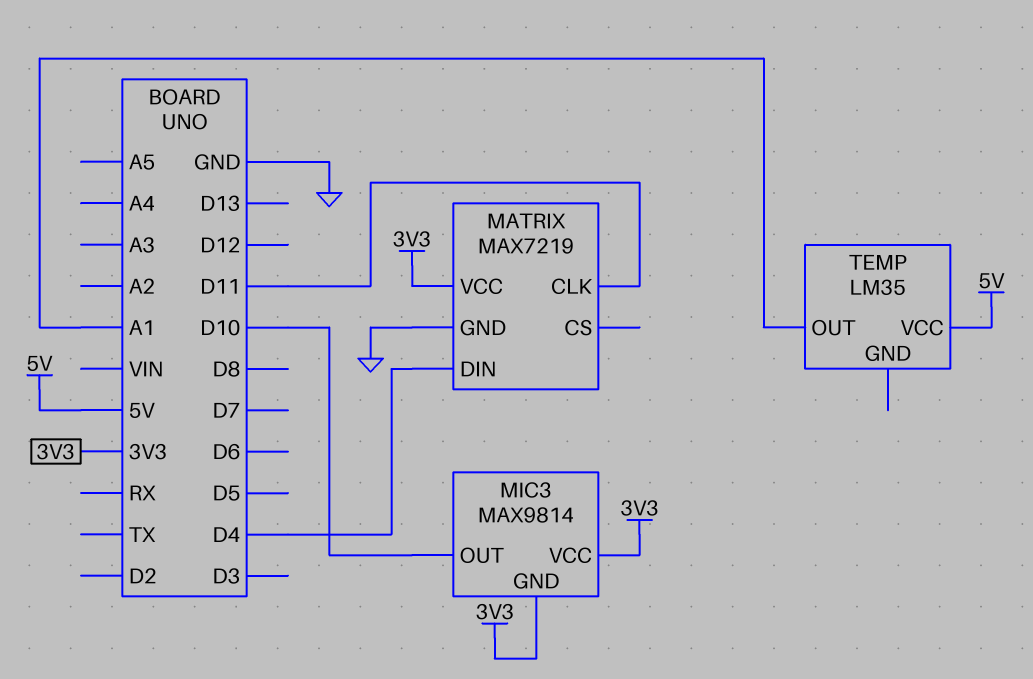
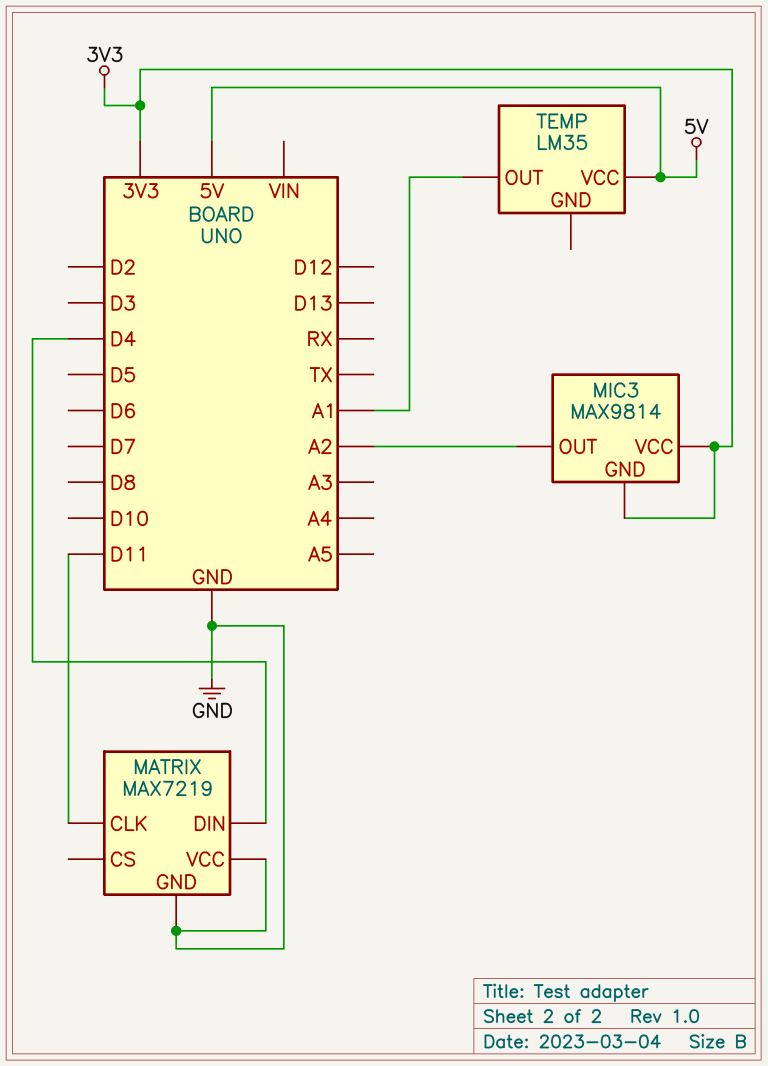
MATRIX pin VCC: 3V3 -> GND
MIC3 pin OUT: D10 -> A2

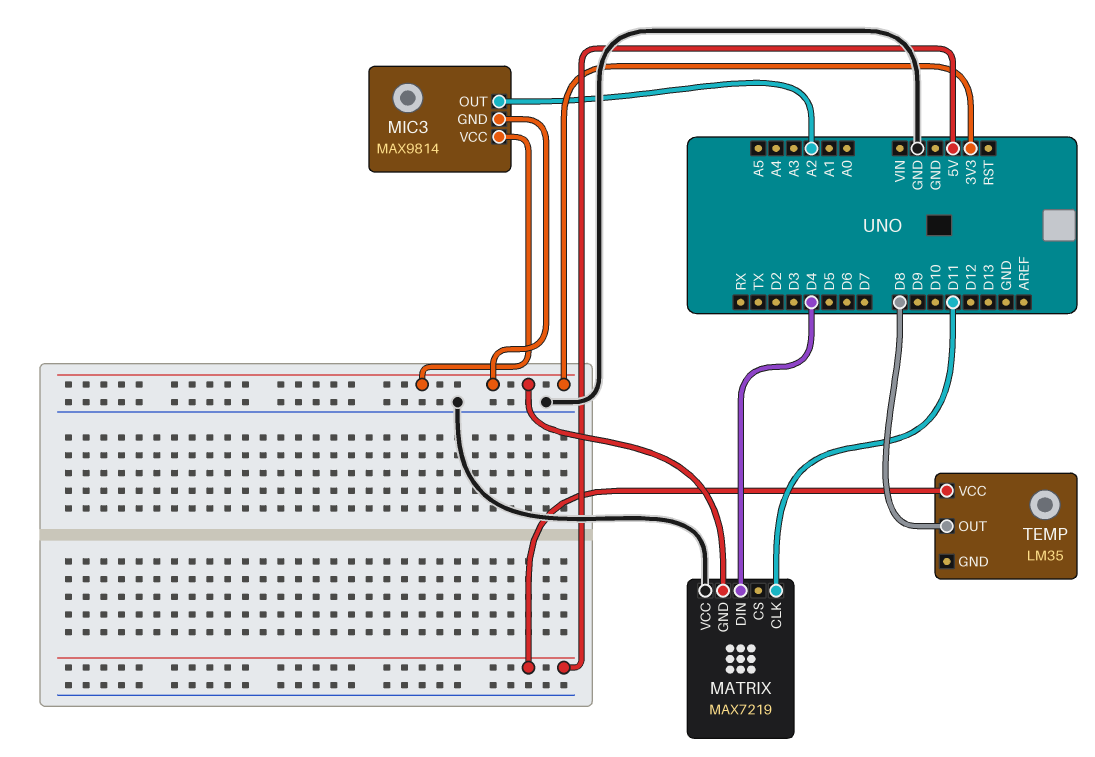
MATRIX pin GND: GND -> 3V3
TEMP pin OUT: A1 -> D8

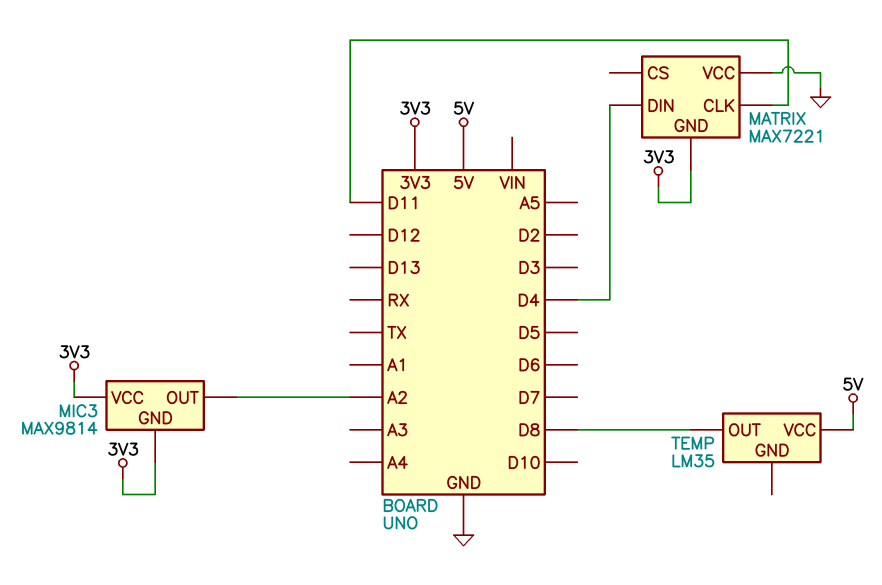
MATRIX: MAX7219 -> MAX7221

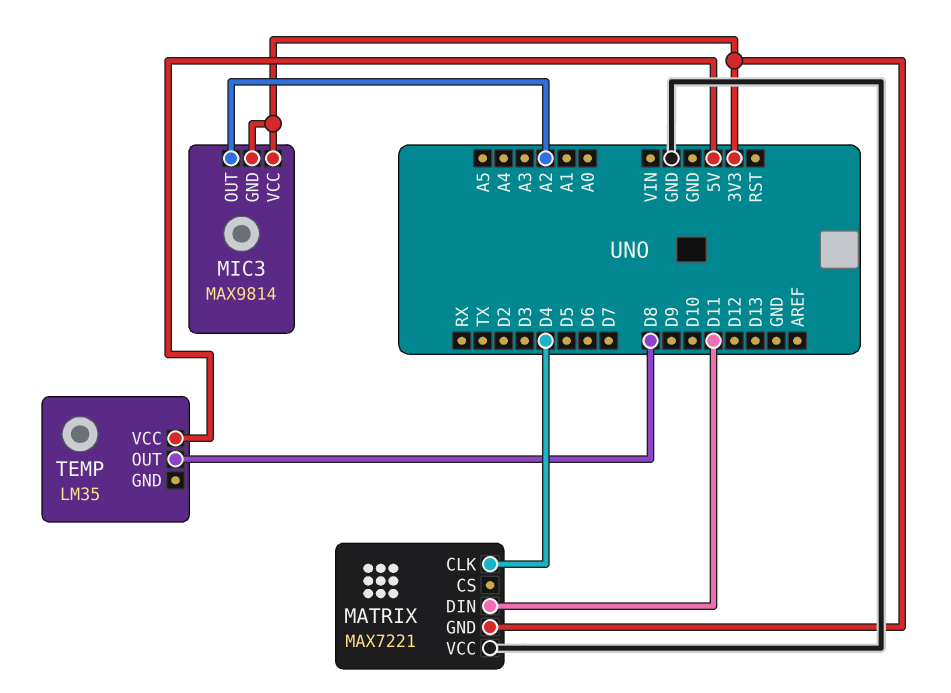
MATRIX pin CLK: D11 -> D4
MATRIX pin DIN: D4 -> D11

